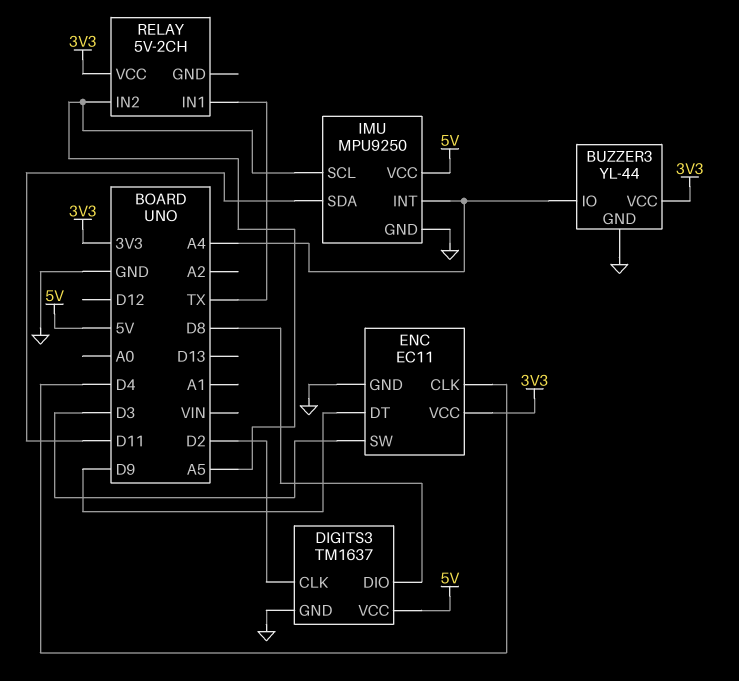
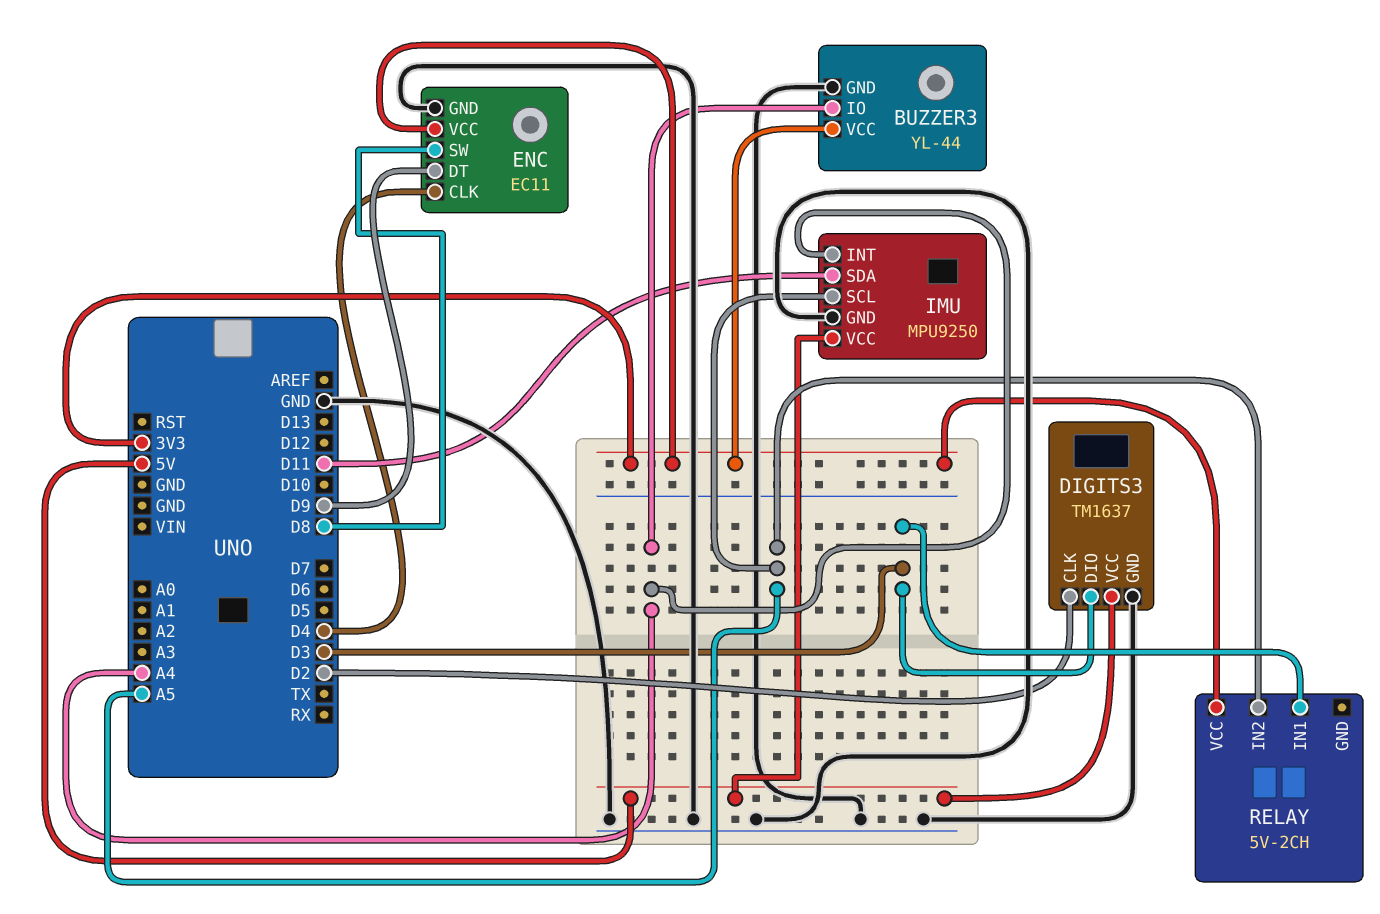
DIGITS3 pin DIO: D8 -> D3
ENC pin SW: D3 -> D8
RELAY pin IN1: TX -> D3

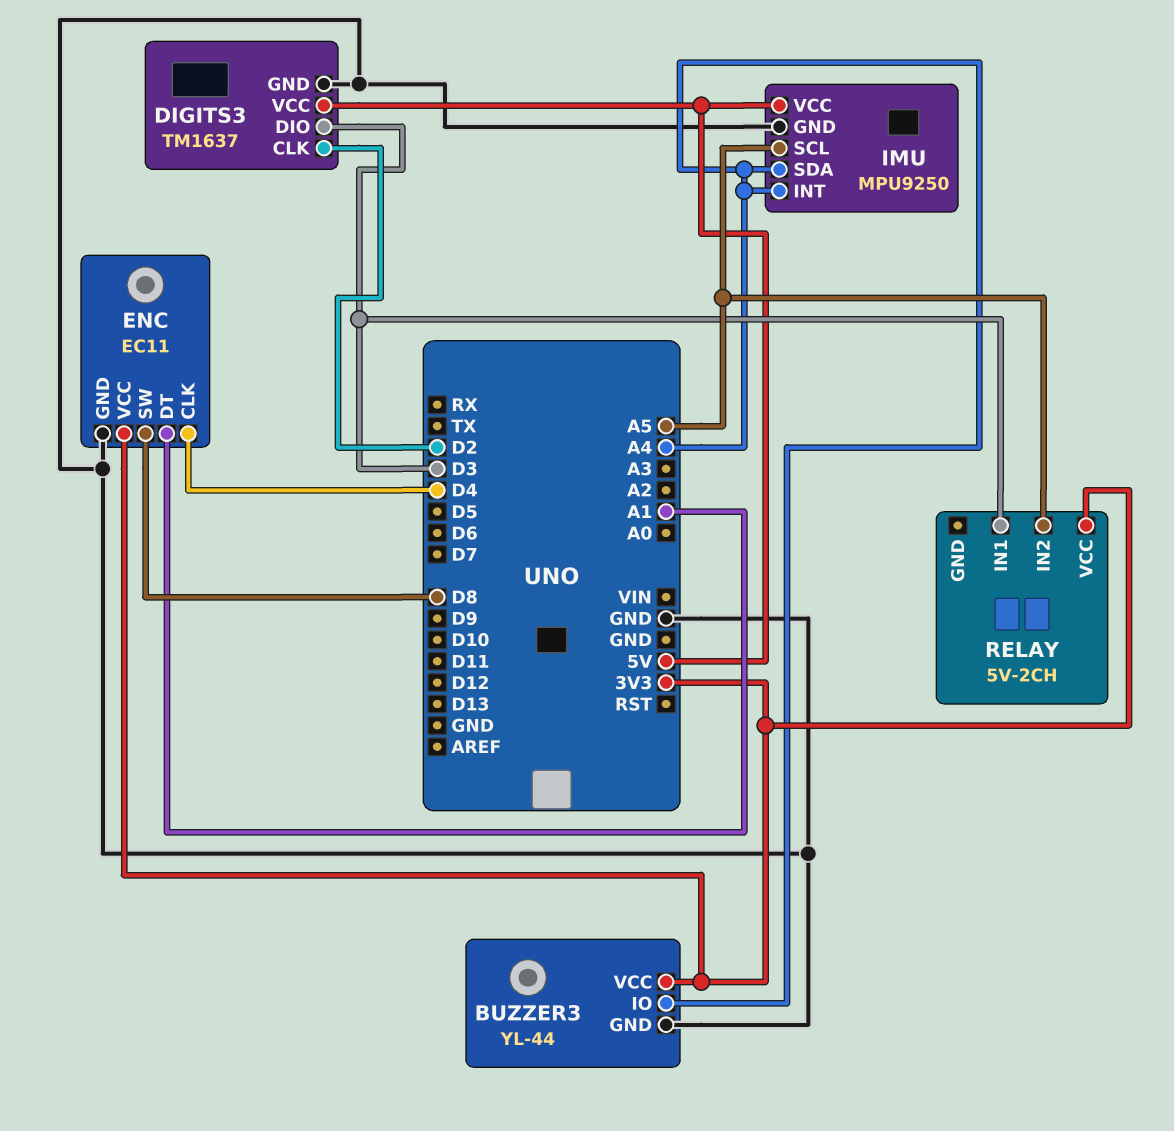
ENC pin DT: D9 -> A1
IMU pin SDA: D11 -> A4

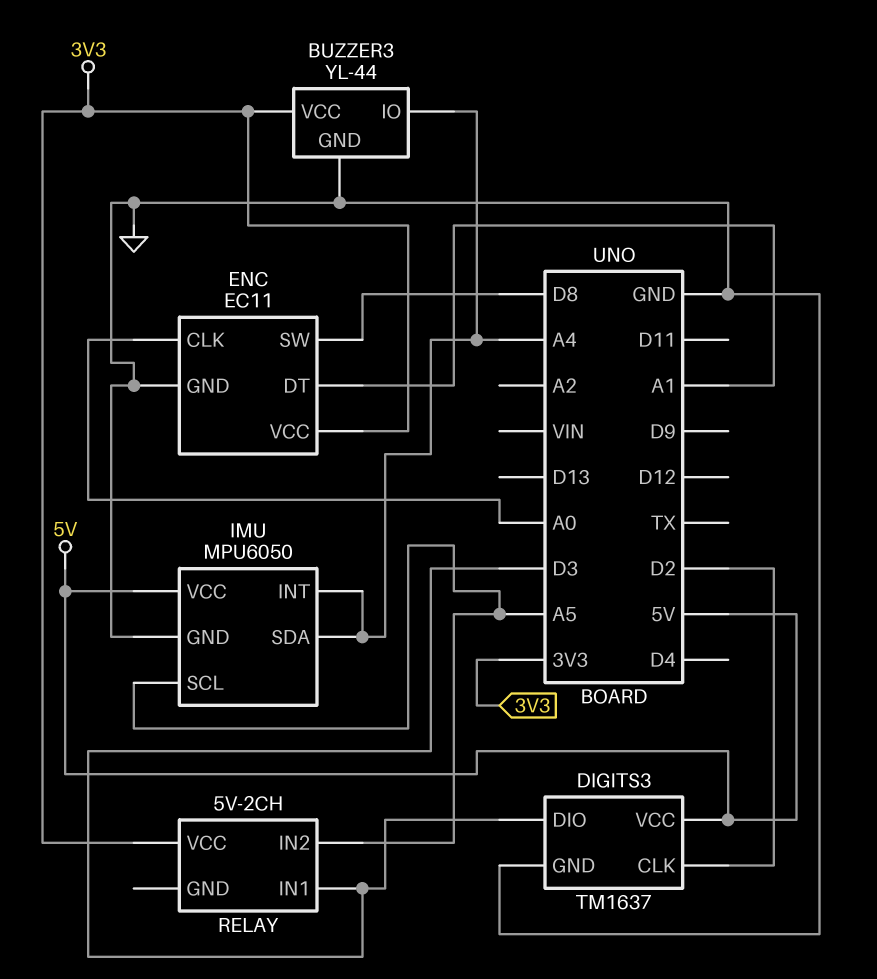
ENC pin CLK: D4 -> A0
IMU: MPU9250 -> MPU6050

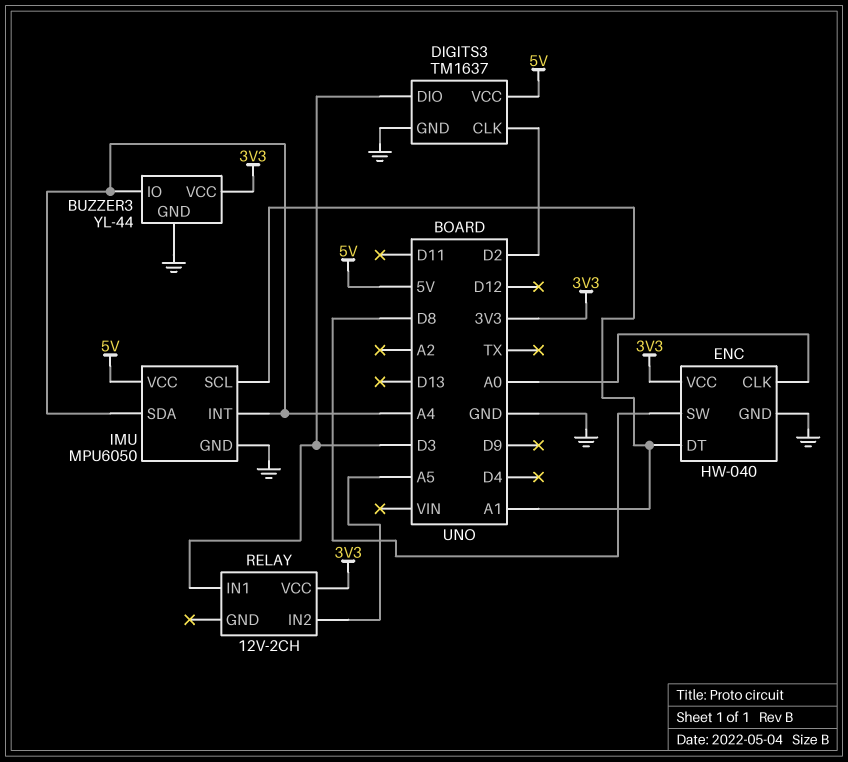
ENC: EC11 -> HW-040
IMU pin SCL: A5 -> A1
RELAY: 5V-2CH -> 12V-2CH

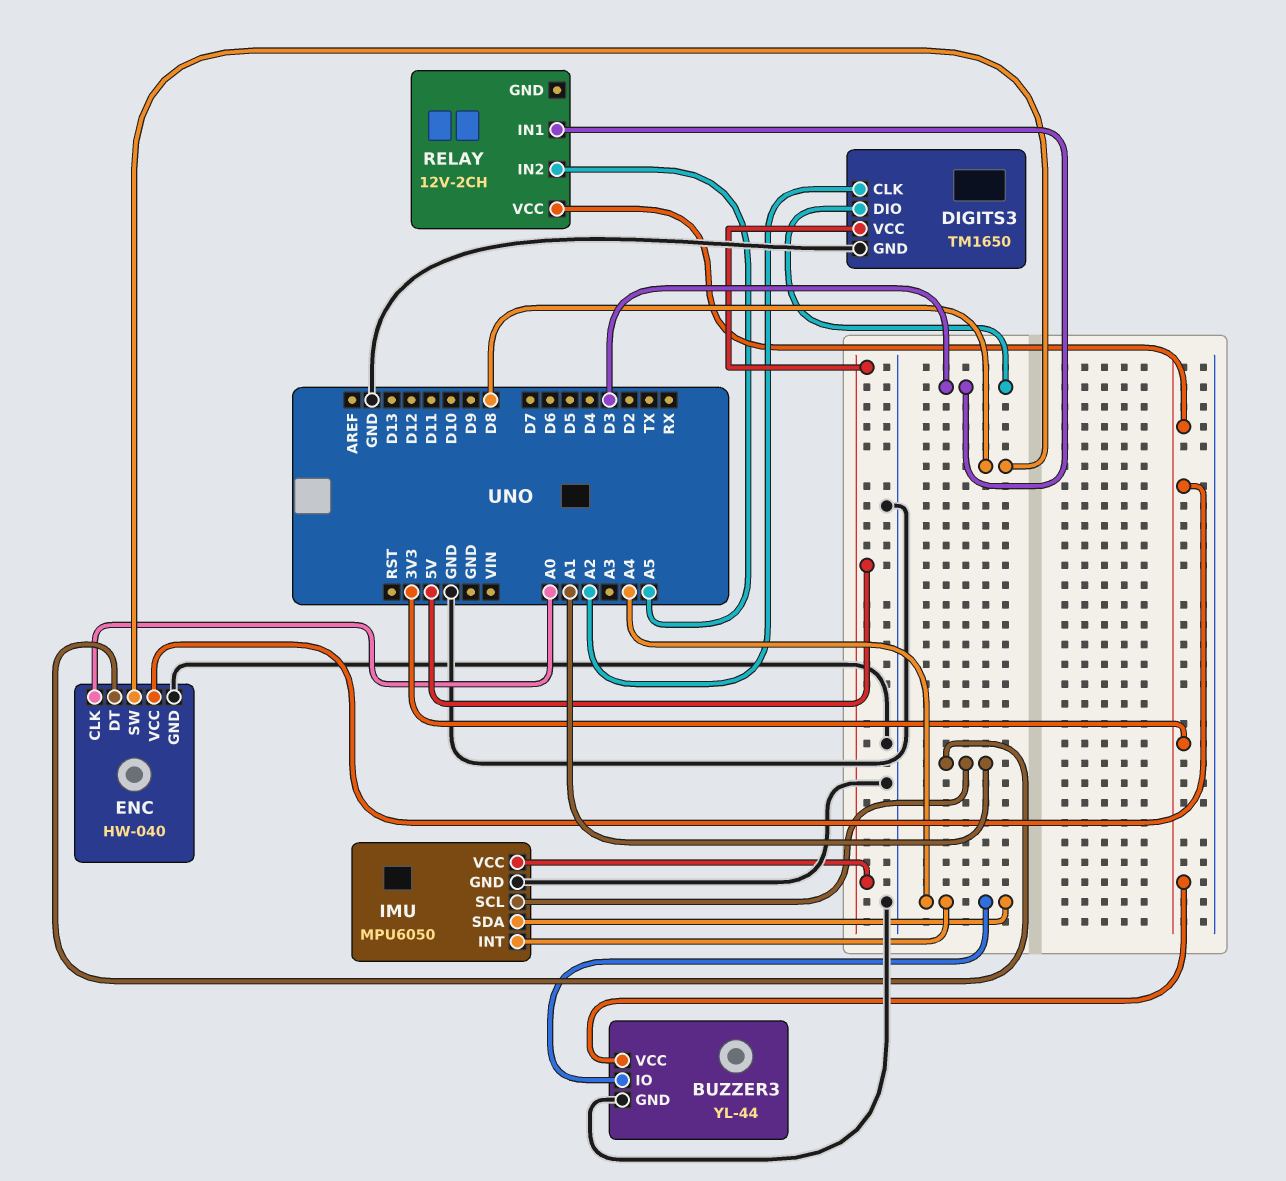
DIGITS3: TM1637 -> TM1650
DIGITS3 pin CLK: D2 -> A2

